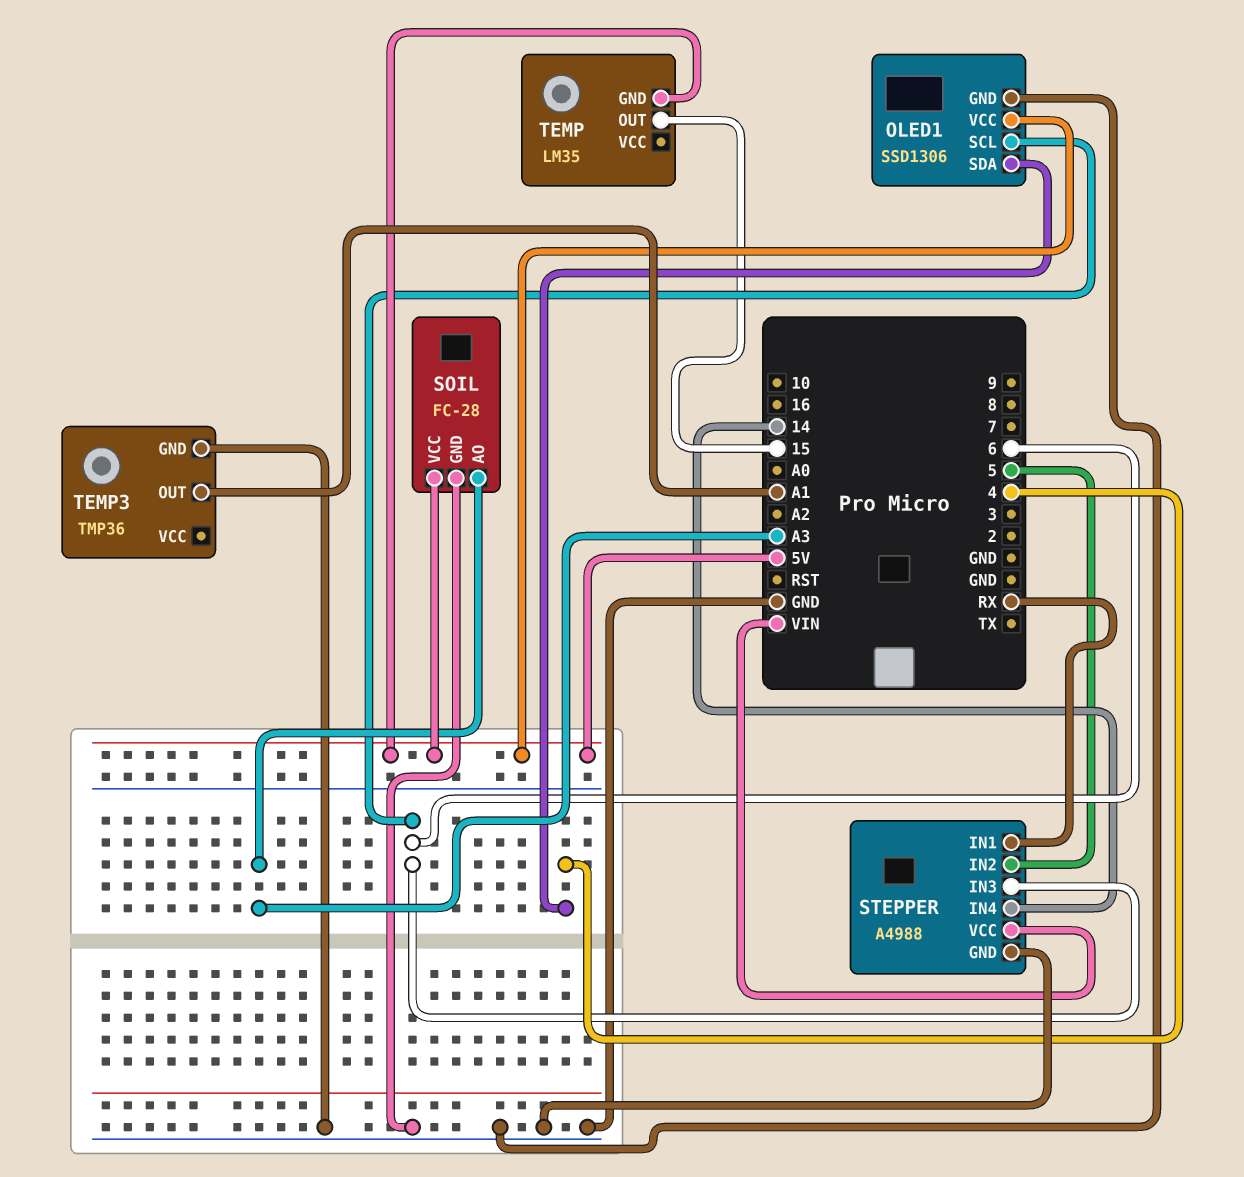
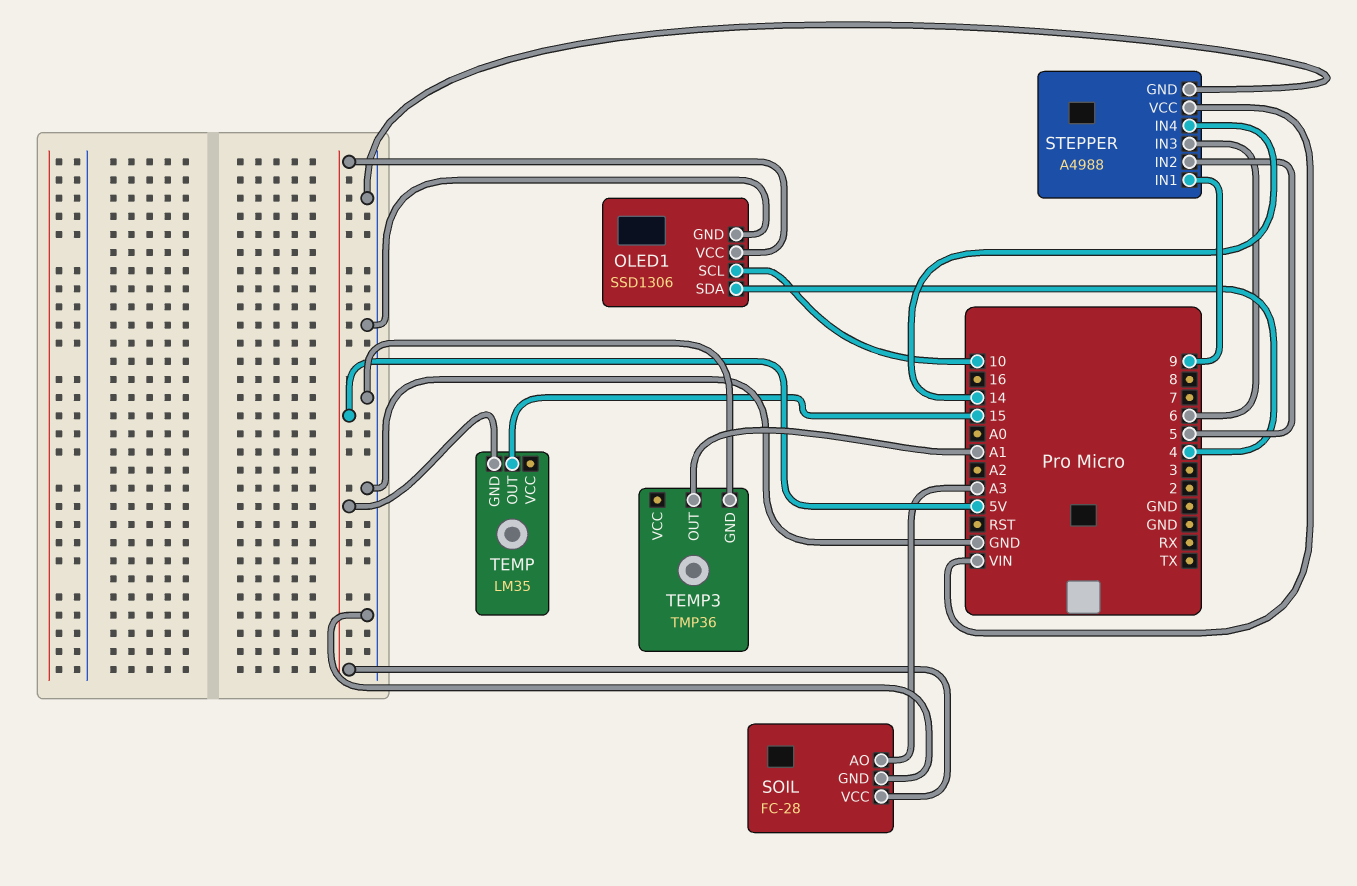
OLED1 pin SCL: 6 -> 10
STEPPER pin IN1: RX -> 9

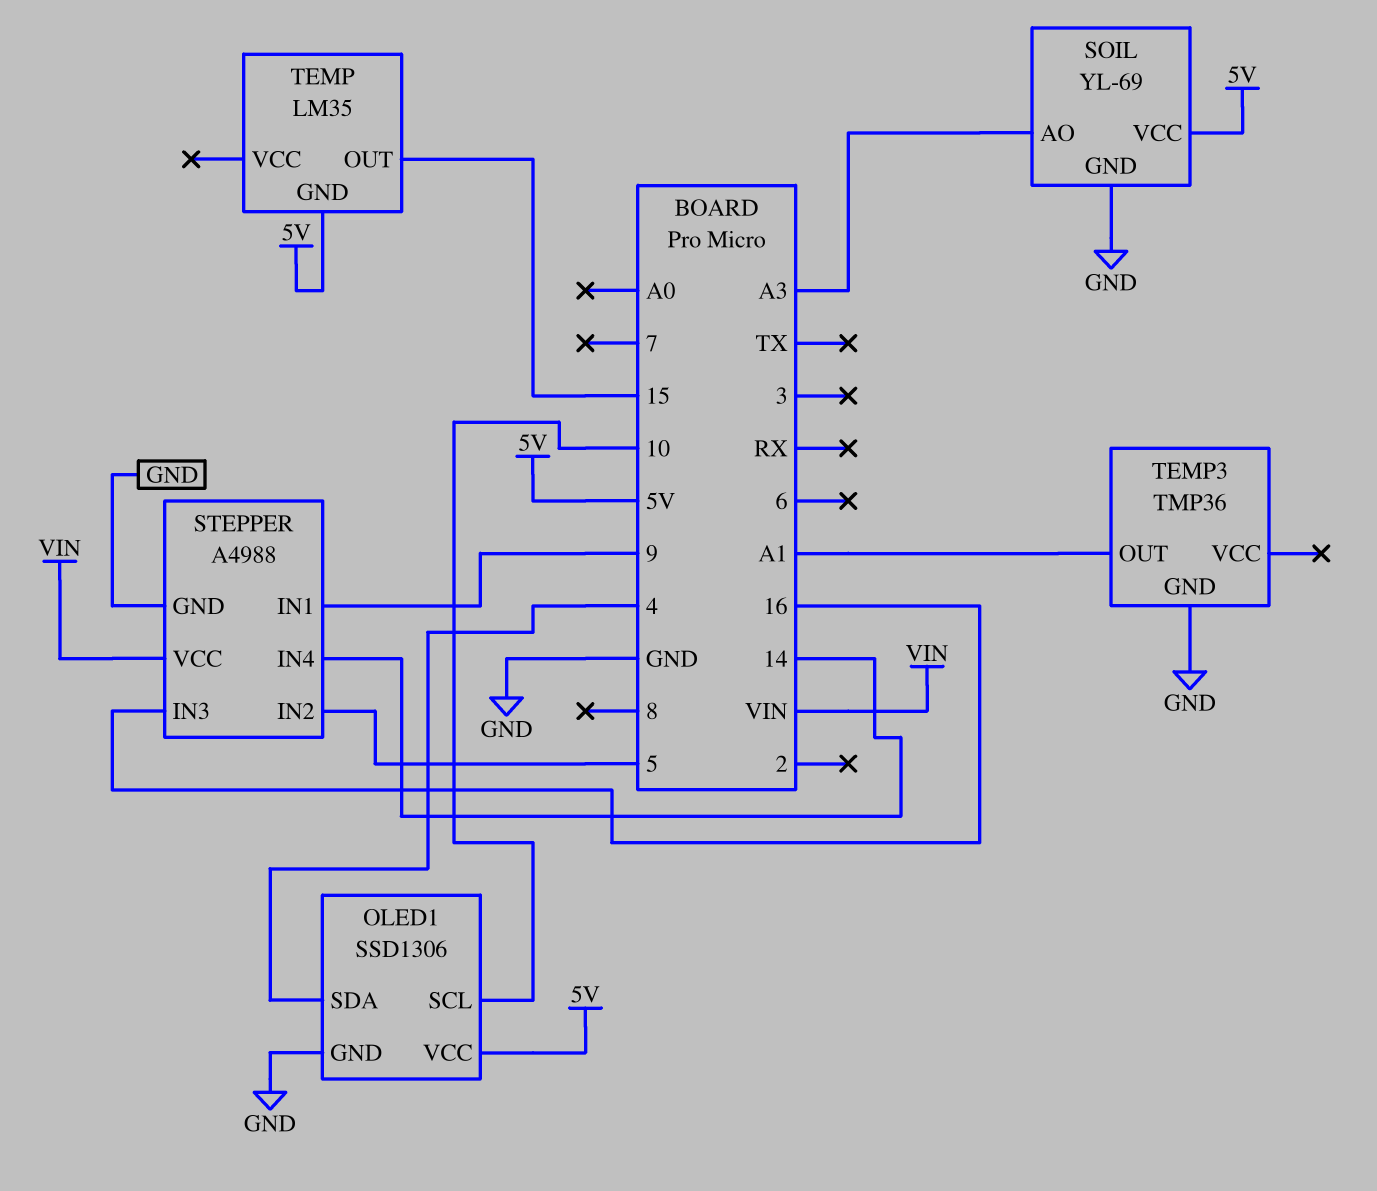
SOIL: FC-28 -> YL-69
STEPPER pin IN3: 6 -> 16

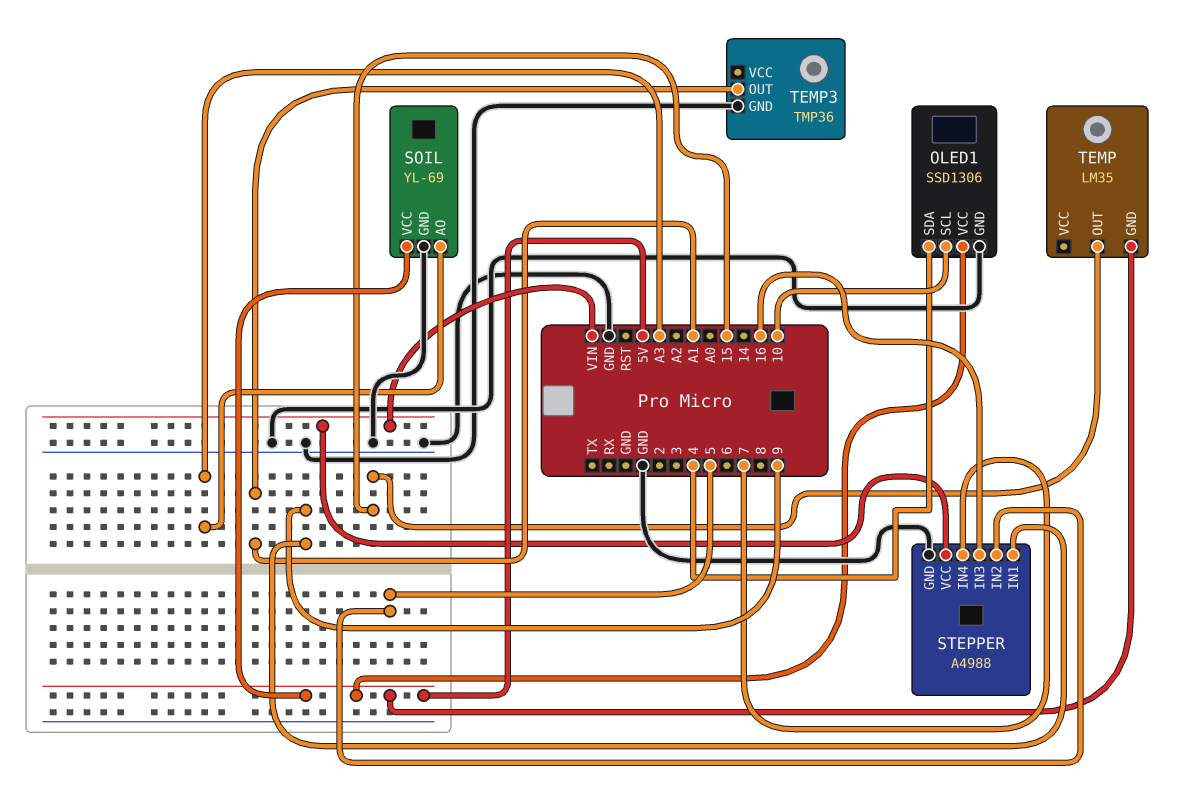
STEPPER pin IN4: 14 -> 7

